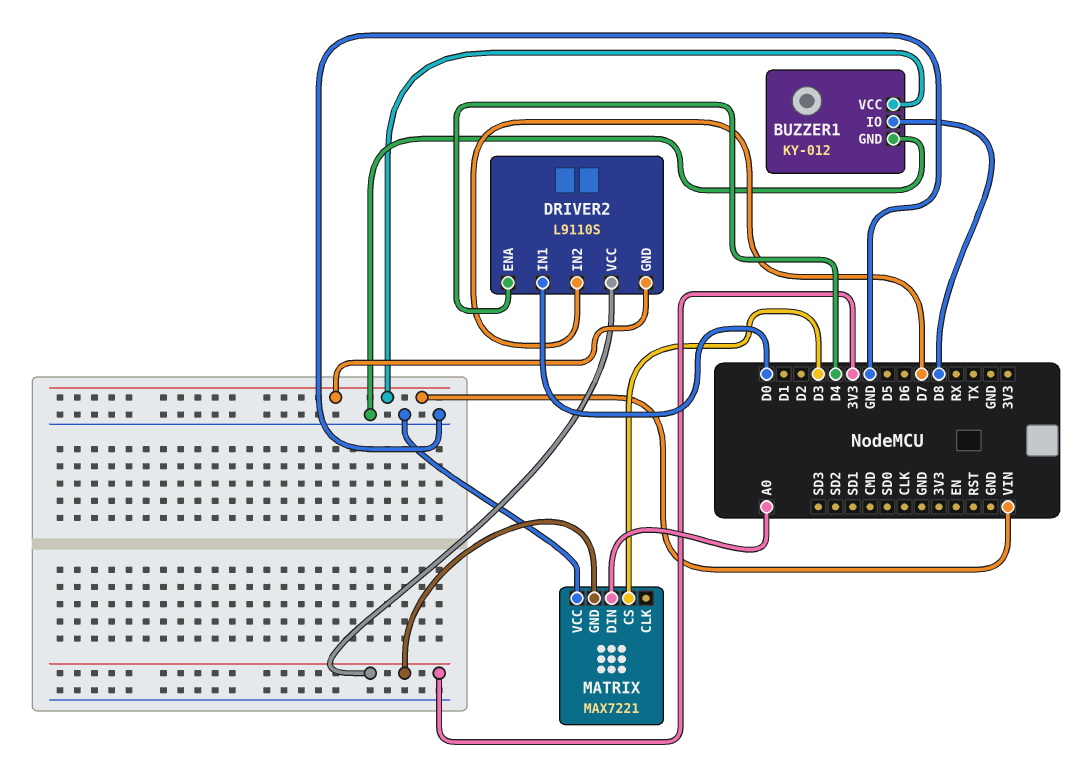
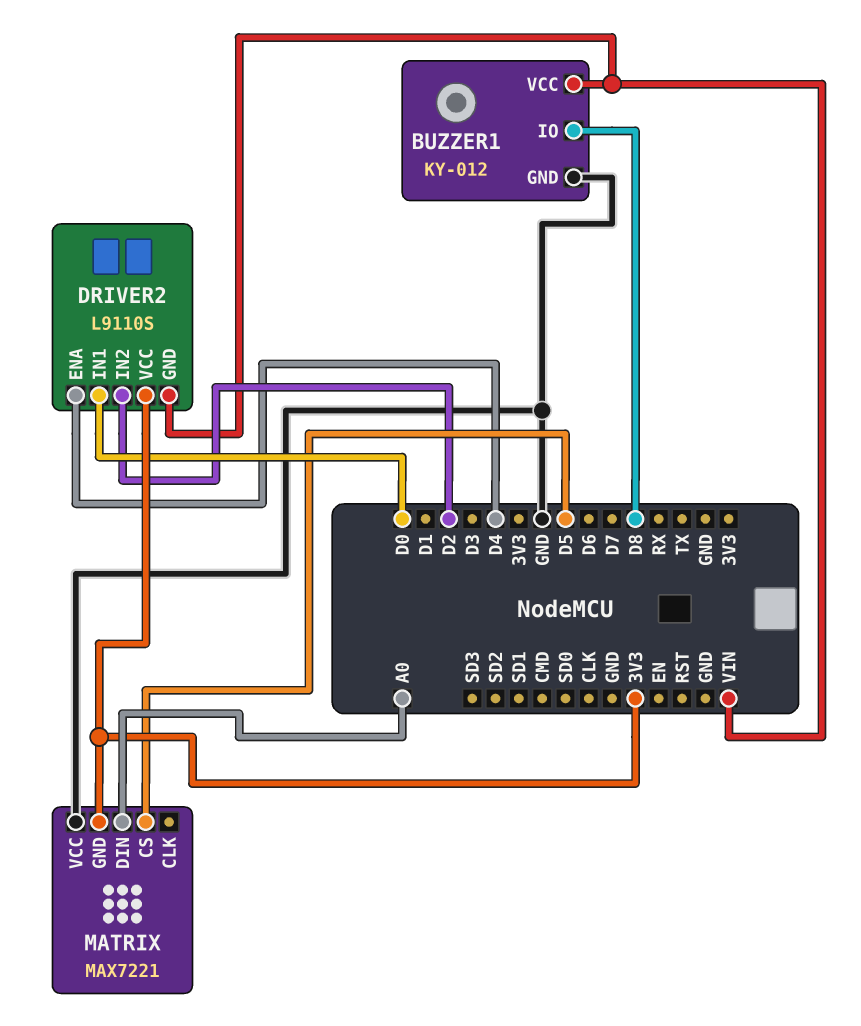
DRIVER2 pin IN2: D7 -> D2
MATRIX pin CS: D3 -> D5

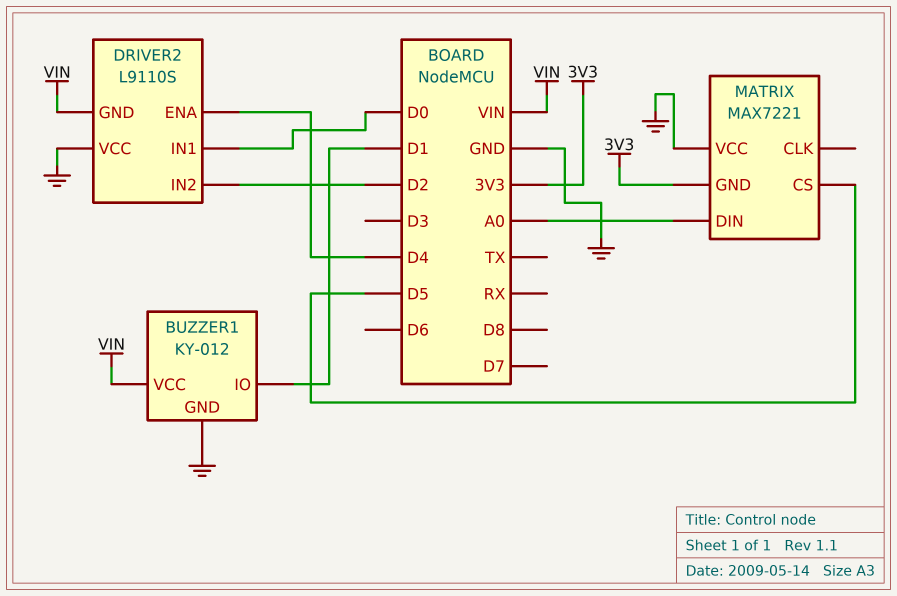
BUZZER1 pin IO: D8 -> D1
DRIVER2 pin VCC: 3V3 -> GND

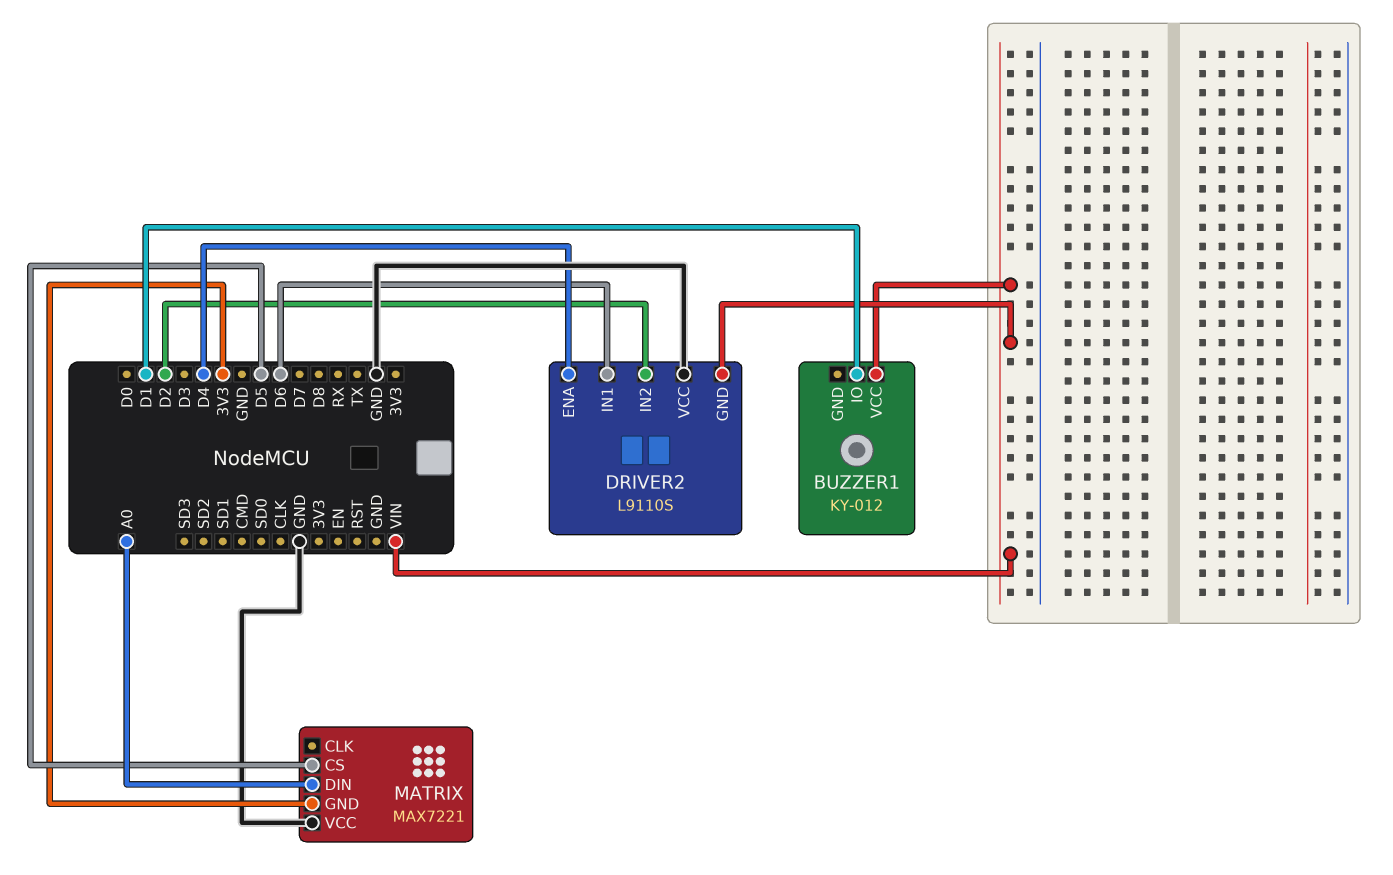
BUZZER1 pin GND: GND -> none
DRIVER2 pin IN1: D0 -> D6

